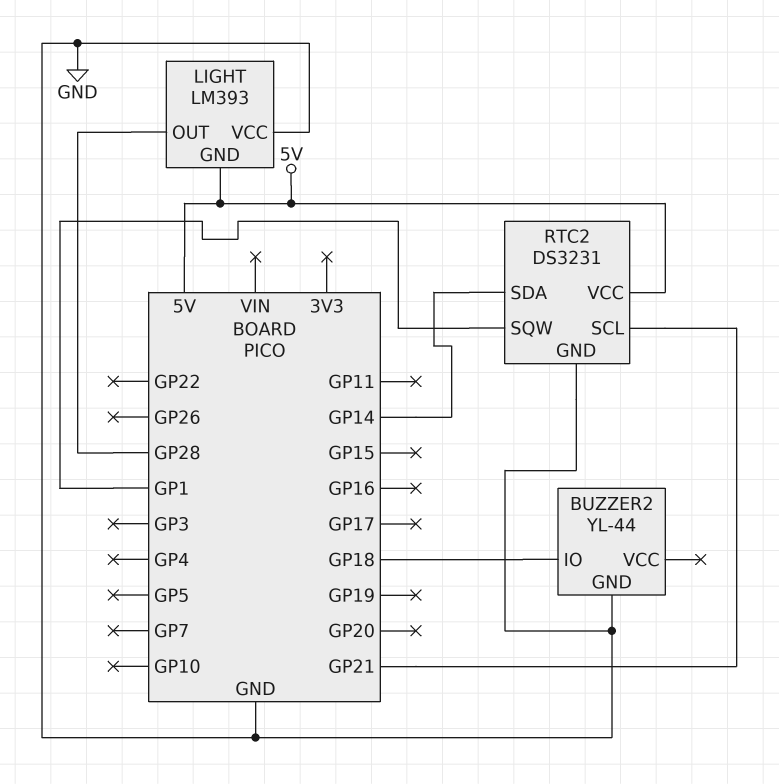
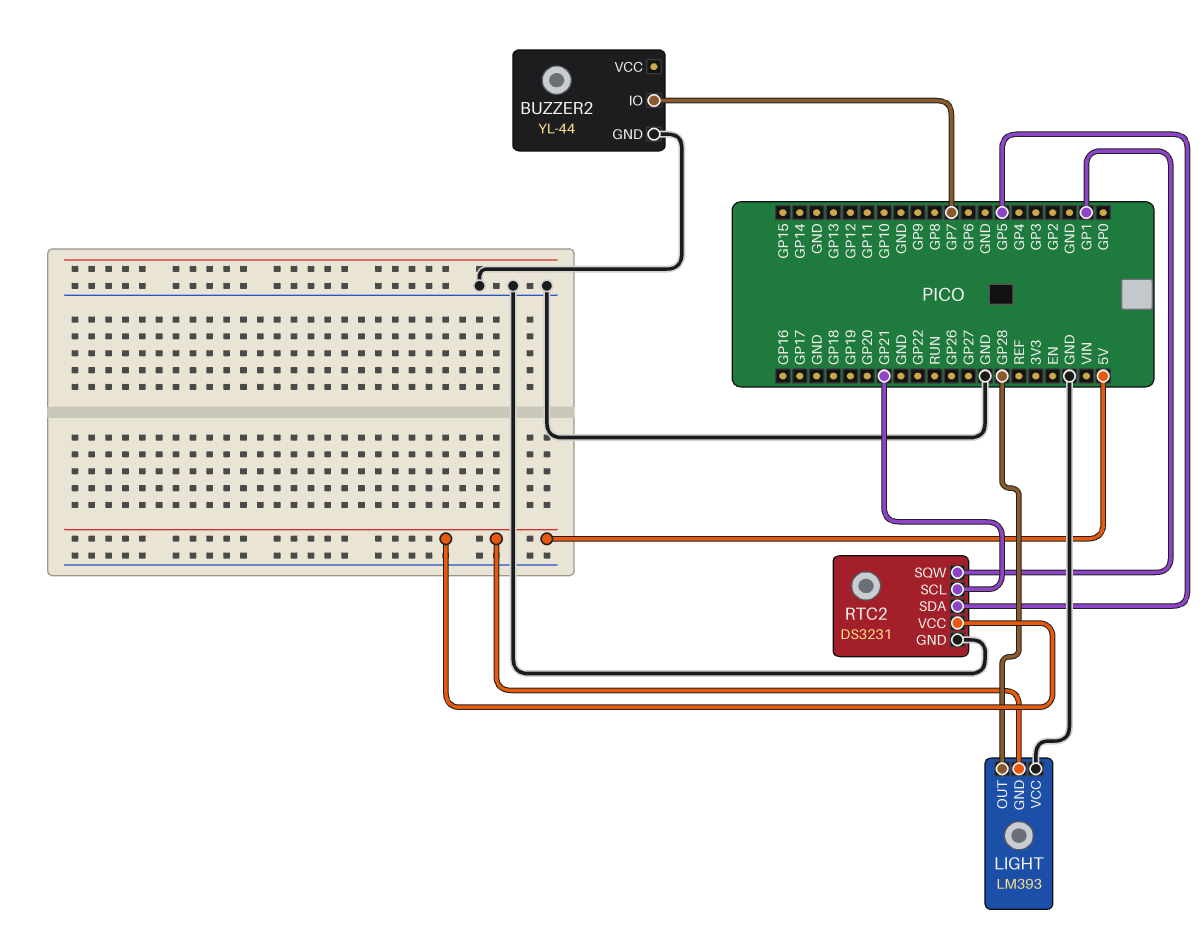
BUZZER2 pin IO: GP18 -> GP7
RTC2 pin SDA: GP14 -> GP5

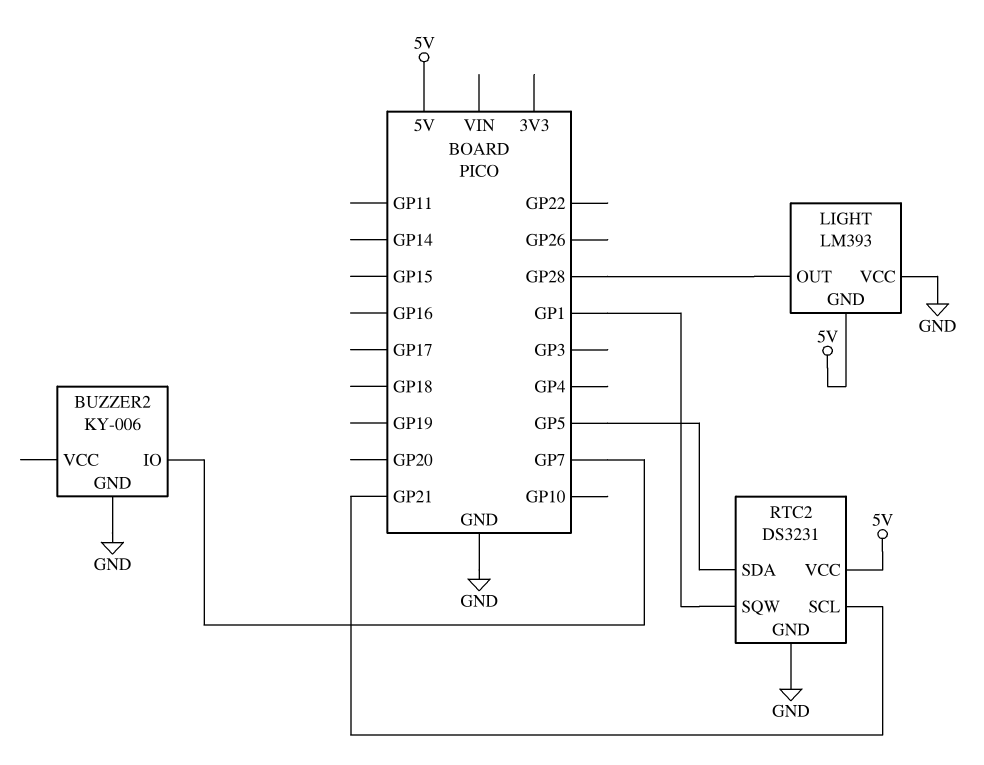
BUZZER2: YL-44 -> KY-006

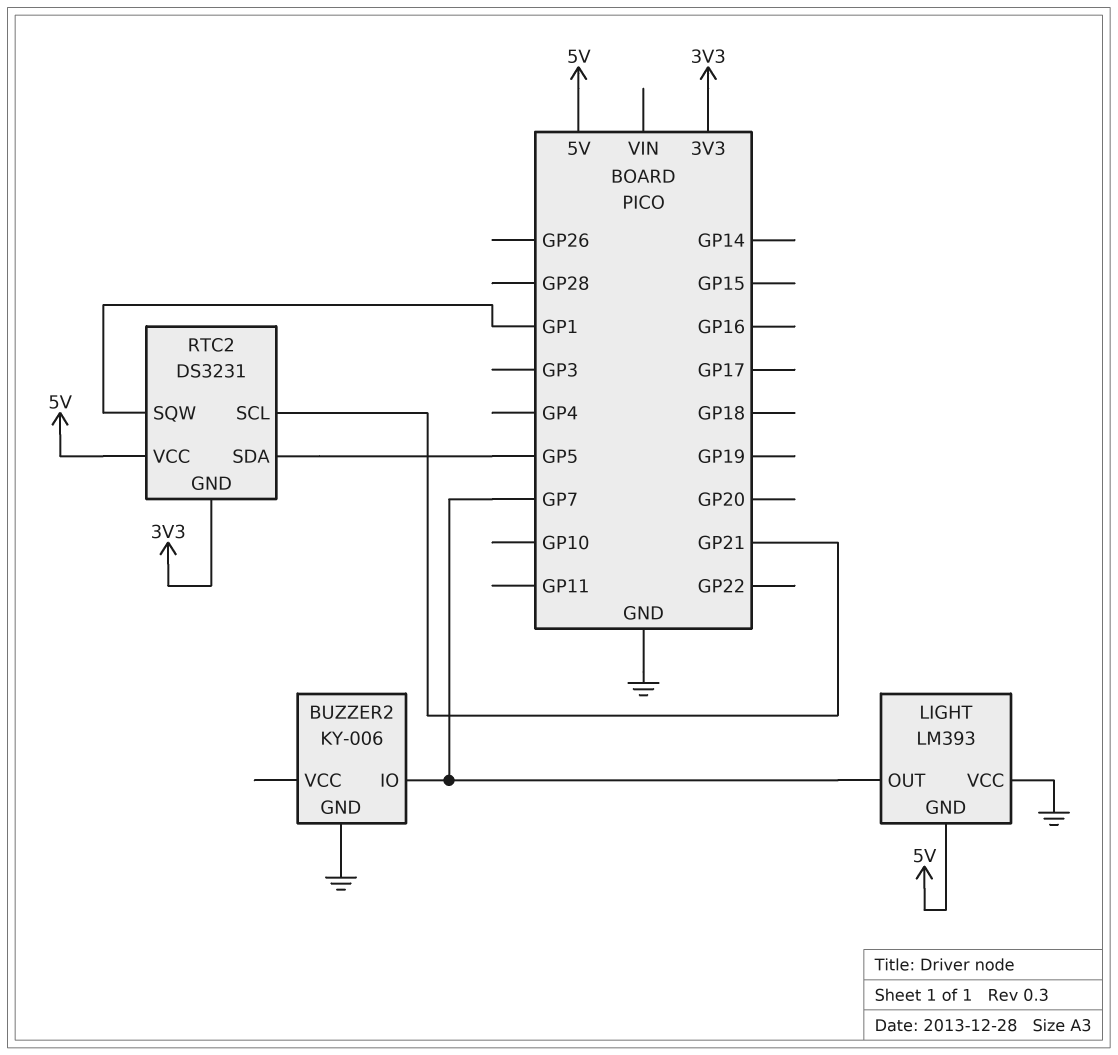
LIGHT pin OUT: GP28 -> GP7
RTC2 pin GND: GND -> 3V3

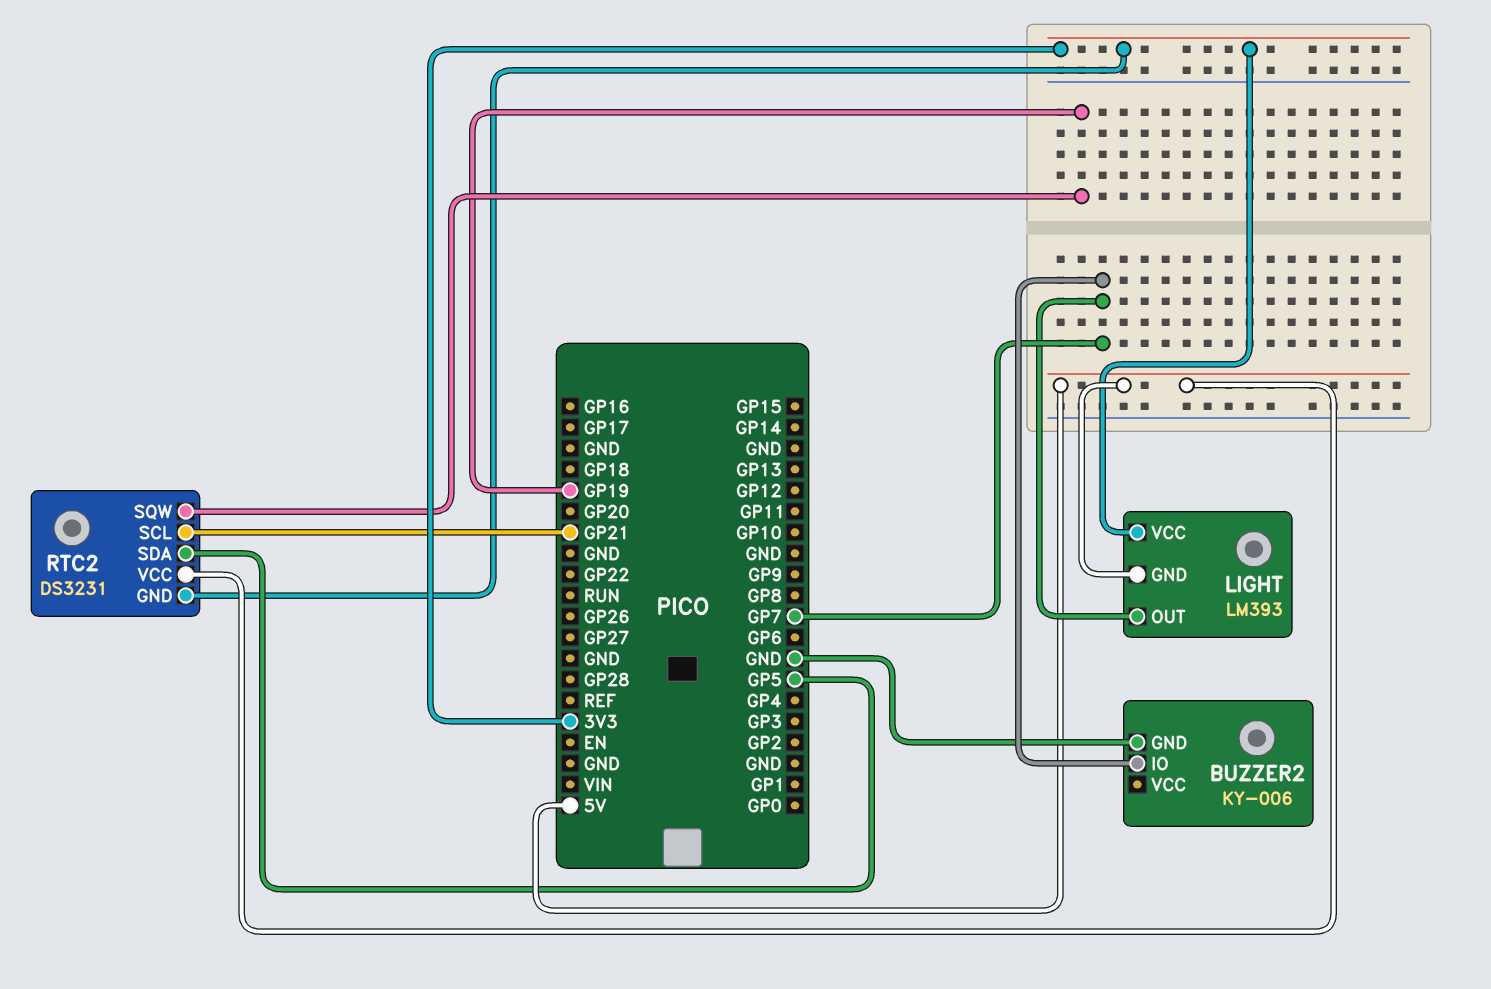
LIGHT pin VCC: GND -> 3V3
RTC2 pin SQW: GP1 -> GP19

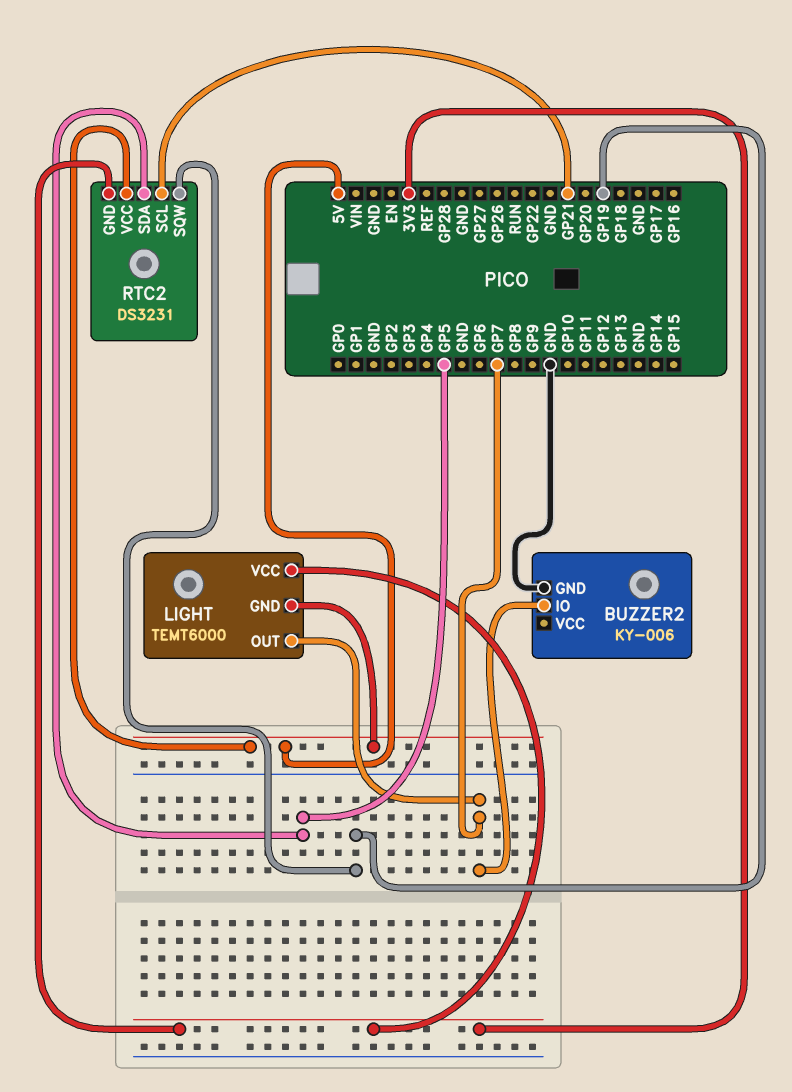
LIGHT: LM393 -> TEMT6000

